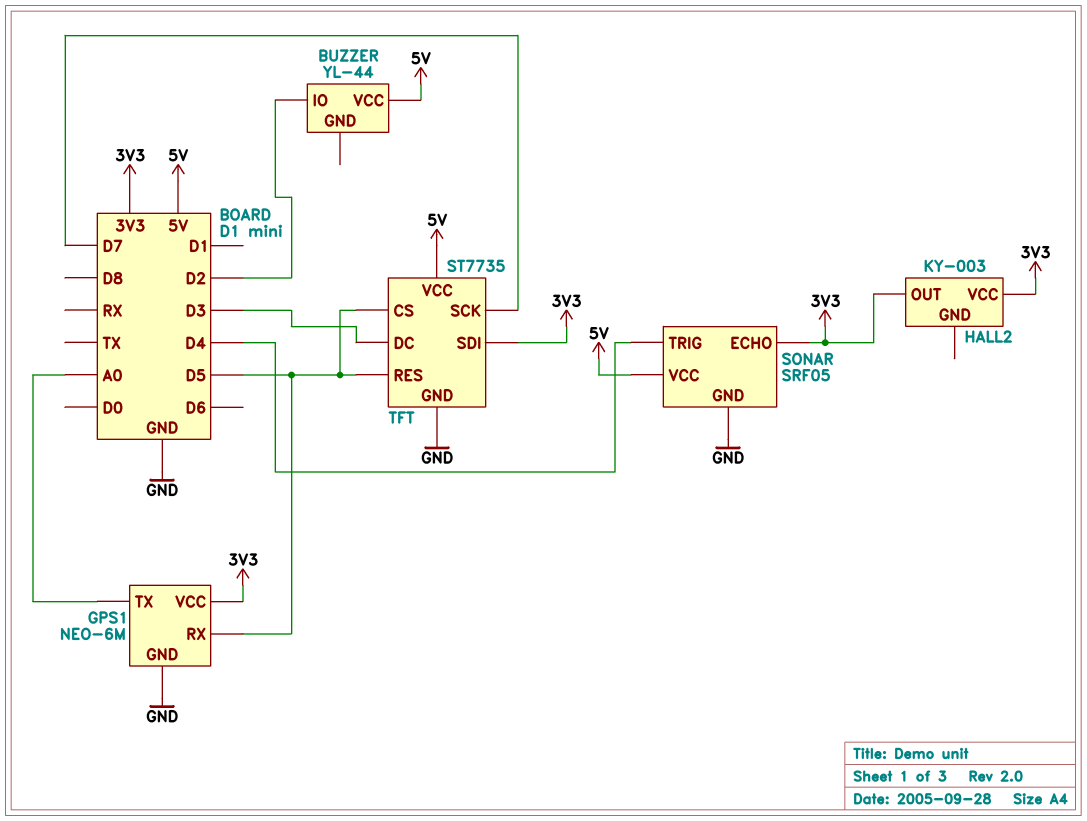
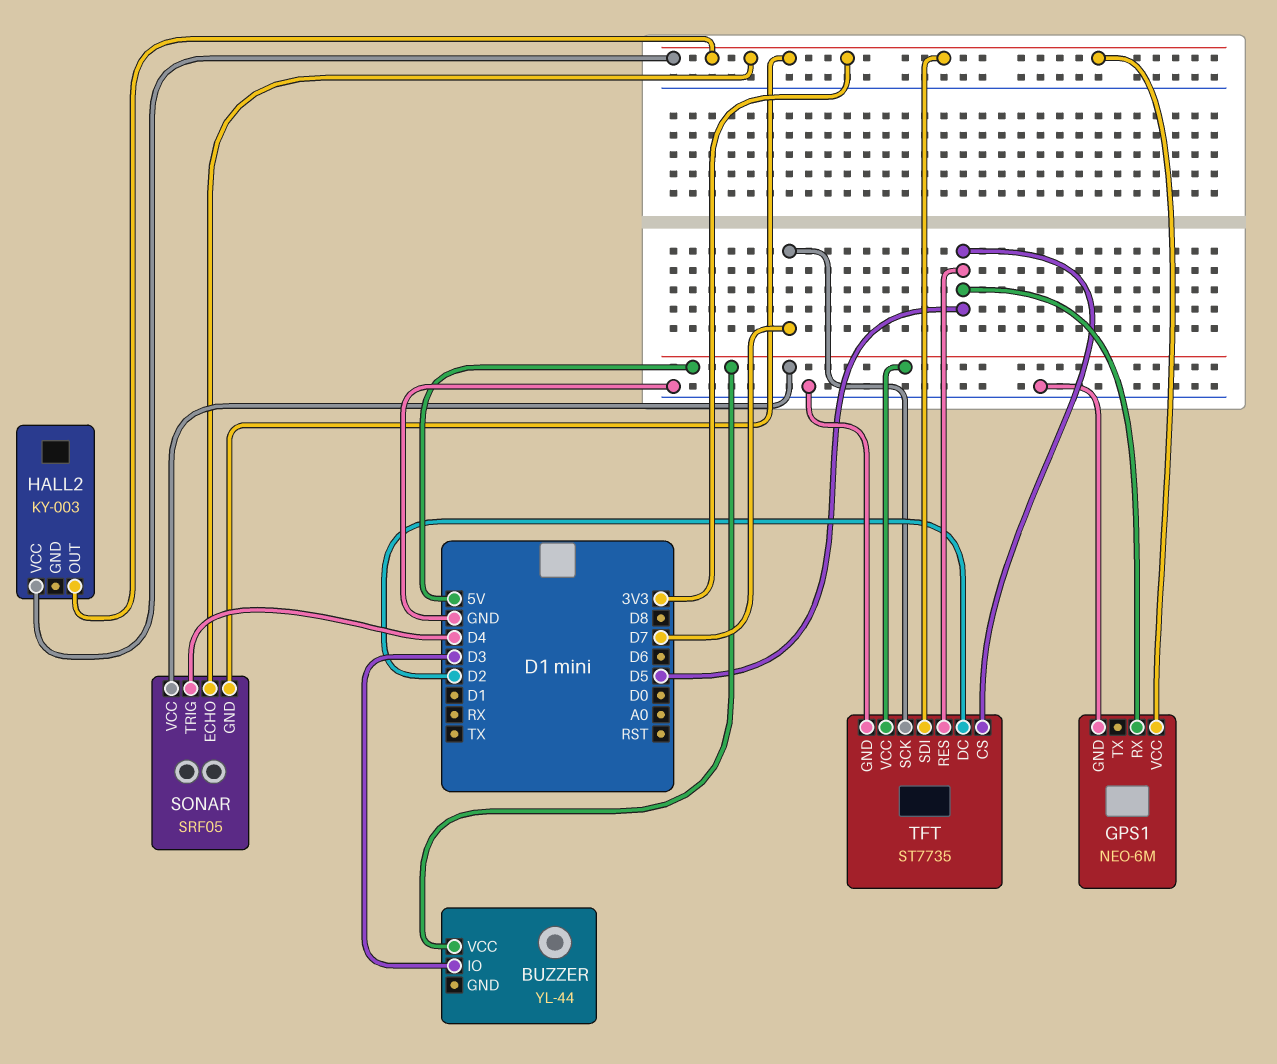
BUZZER pin IO: D2 -> D3
GPS1 pin TX: A0 -> none
SONAR pin GND: GND -> 3V3
TFT pin DC: D3 -> D2

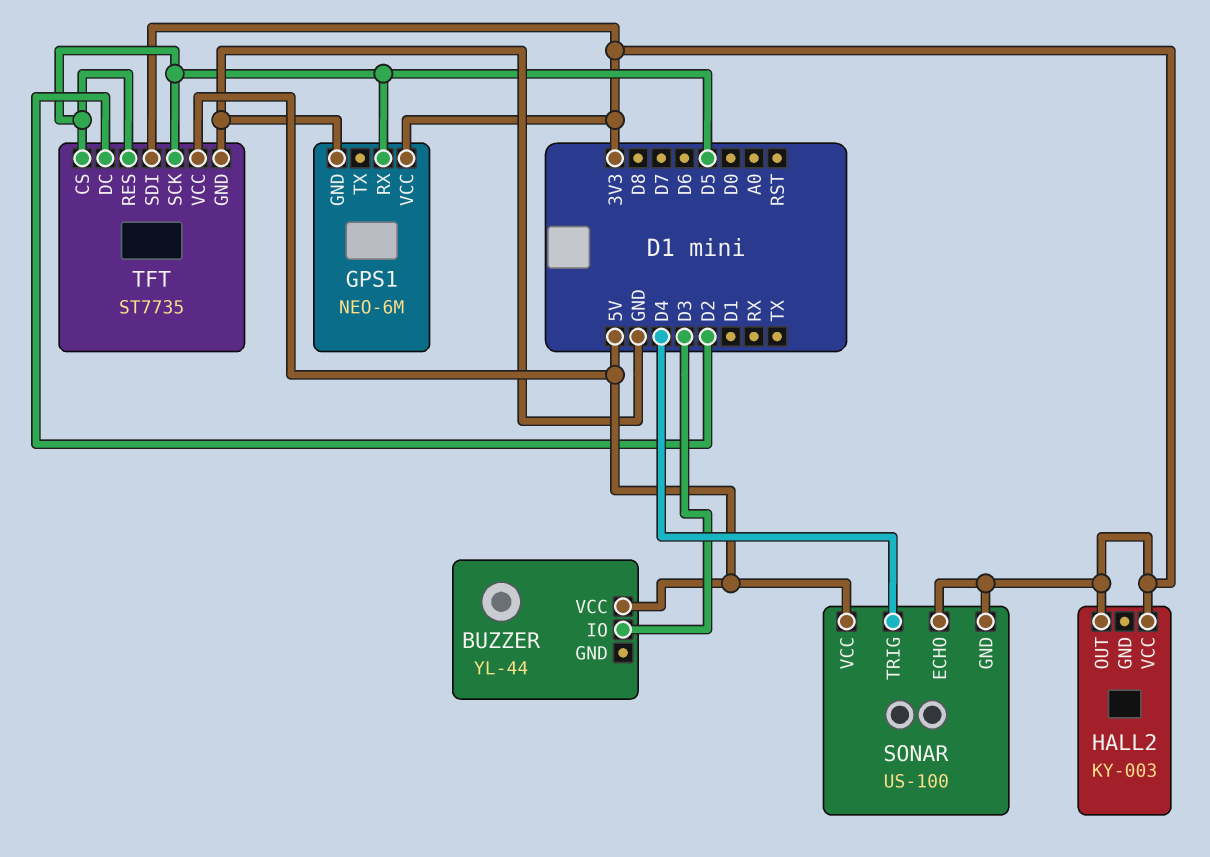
SONAR: SRF05 -> US-100
TFT pin SCK: D7 -> D5

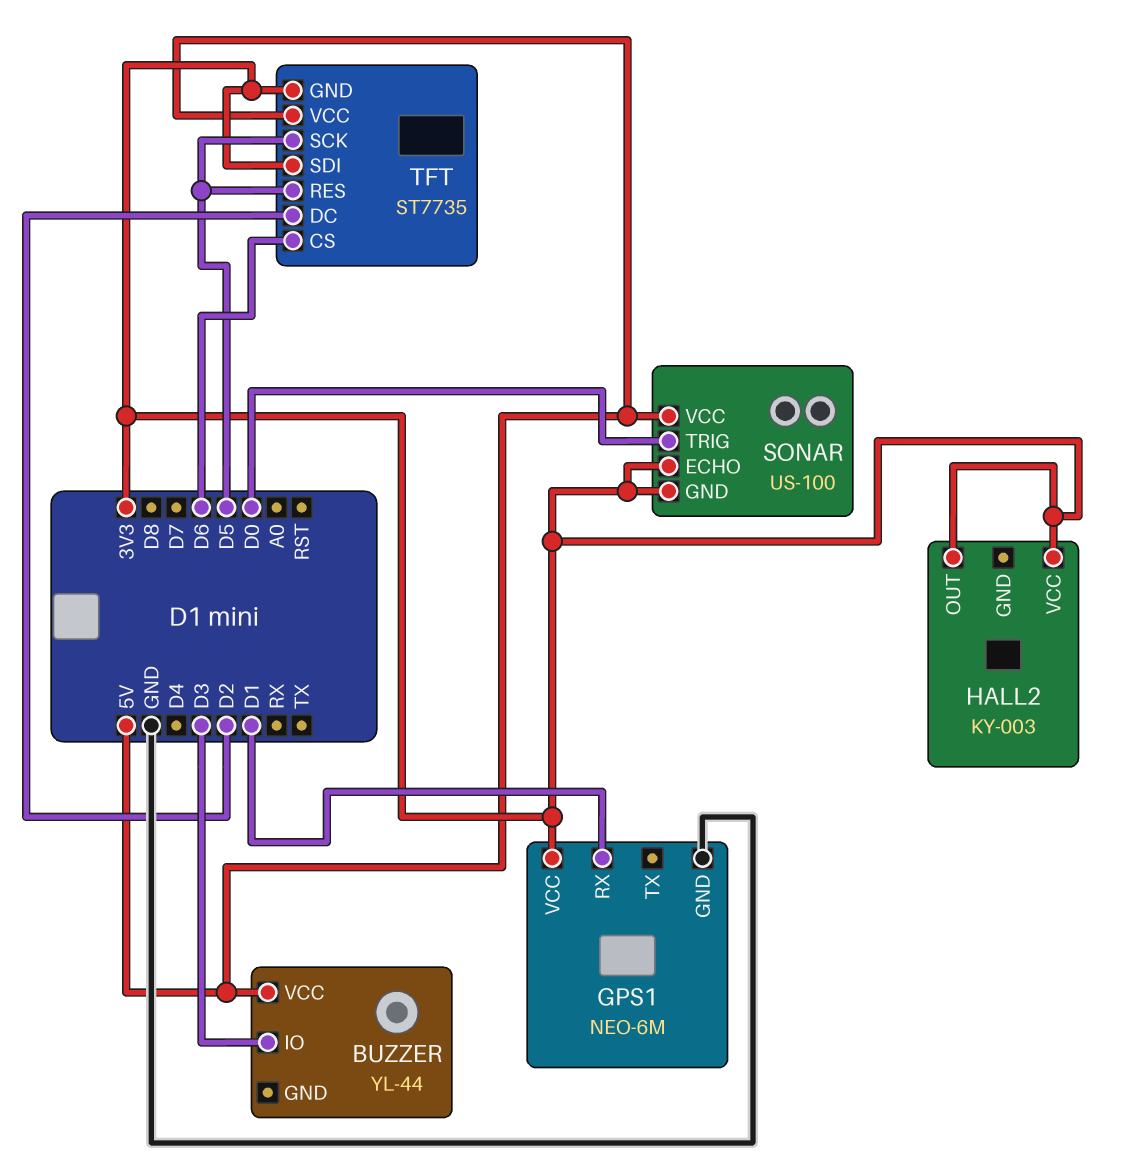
GPS1 pin RX: D5 -> D1
SONAR pin TRIG: D4 -> D0
TFT pin CS: D5 -> D6
TFT pin GND: GND -> 3V3

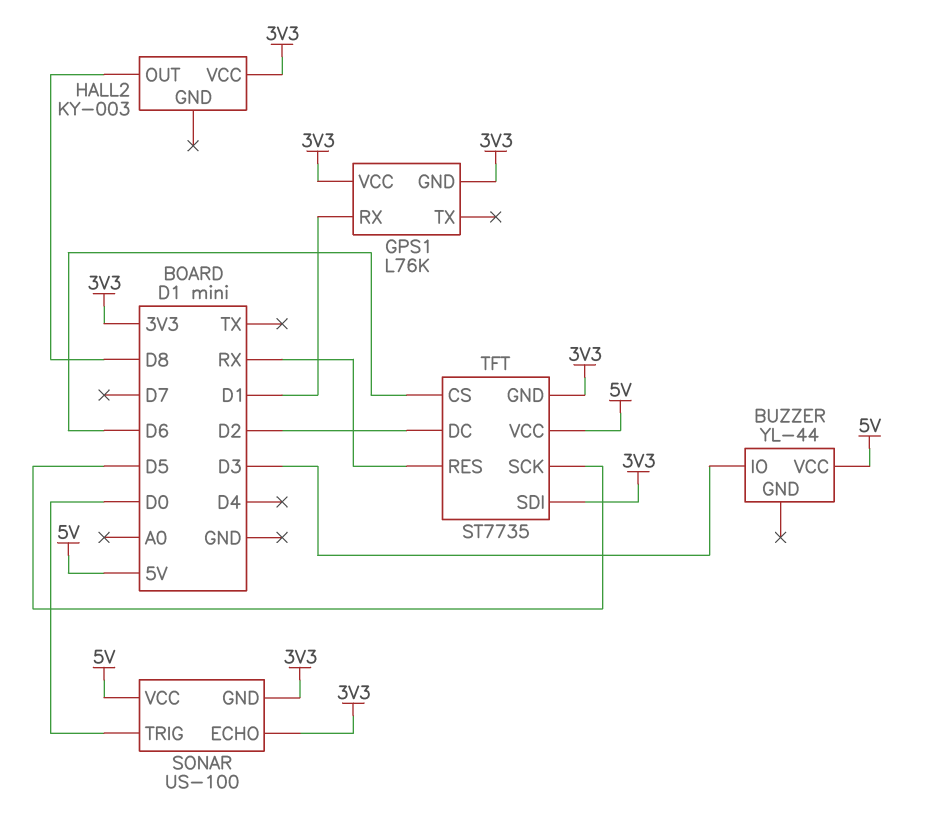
GPS1: NEO-6M -> L76K
GPS1 pin GND: GND -> 3V3
HALL2 pin OUT: 3V3 -> D8
TFT pin RES: D5 -> RX

